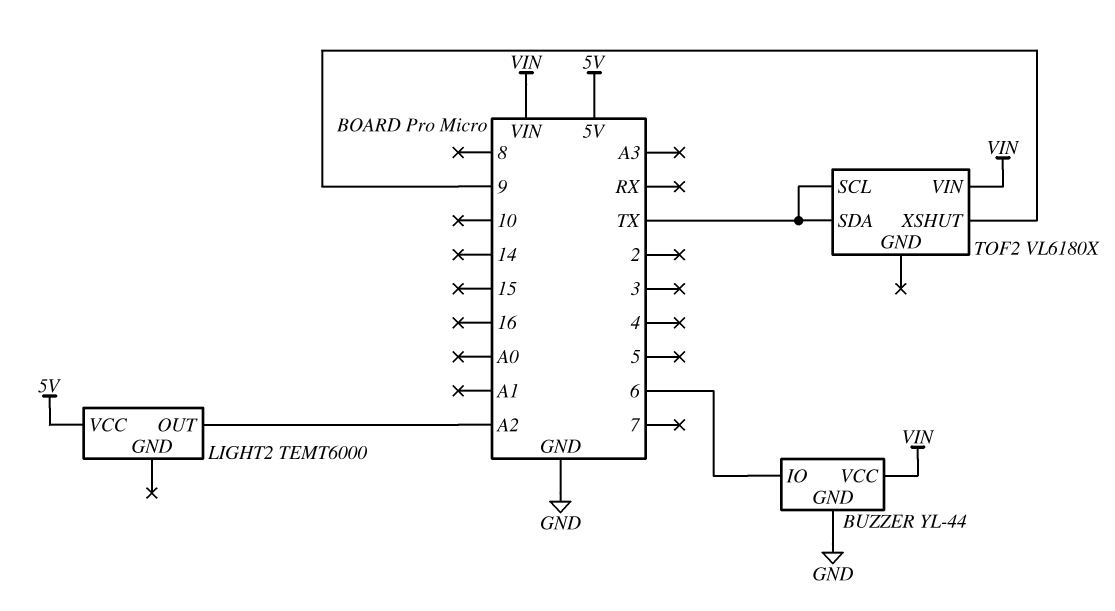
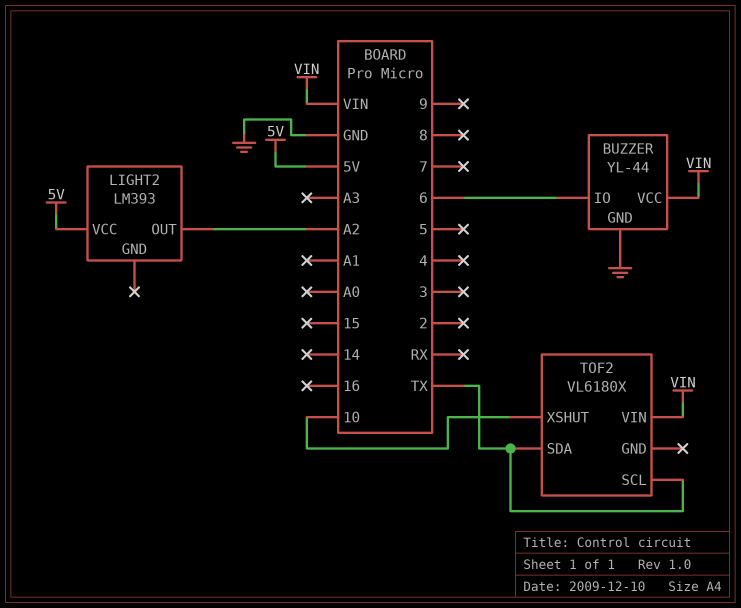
LIGHT2: TEMT6000 -> LM393
TOF2 pin XSHUT: 9 -> 10

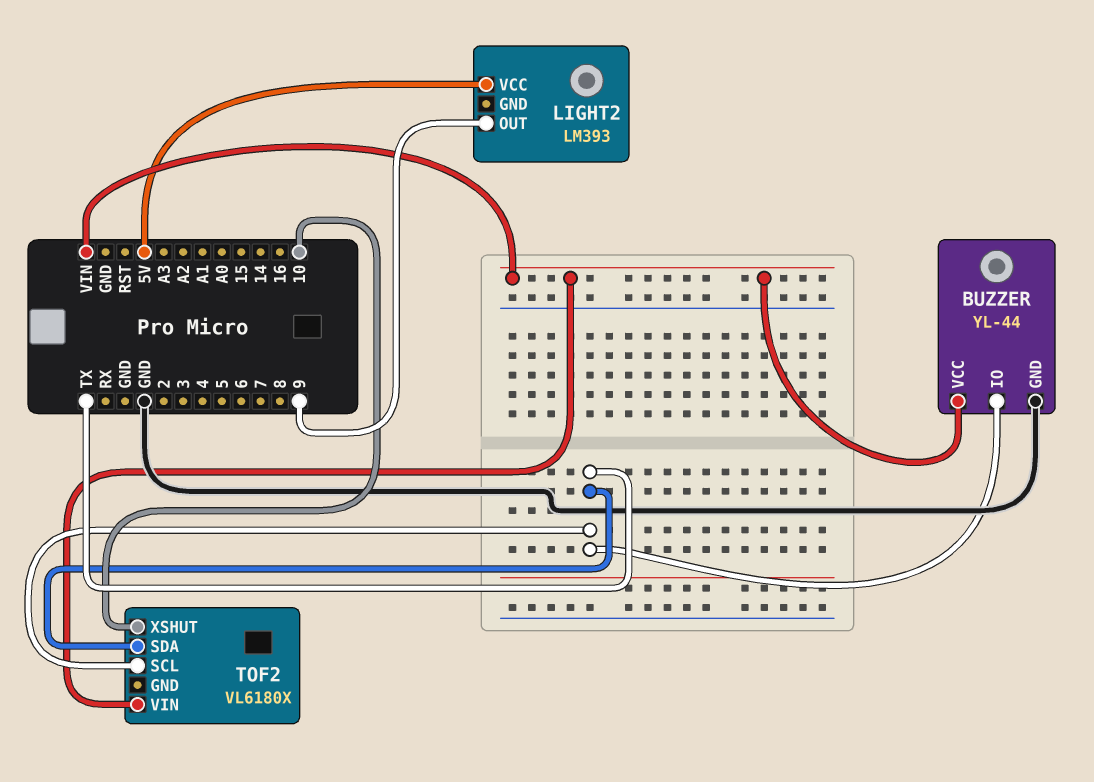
BUZZER pin IO: 6 -> TX
LIGHT2 pin OUT: A2 -> 9

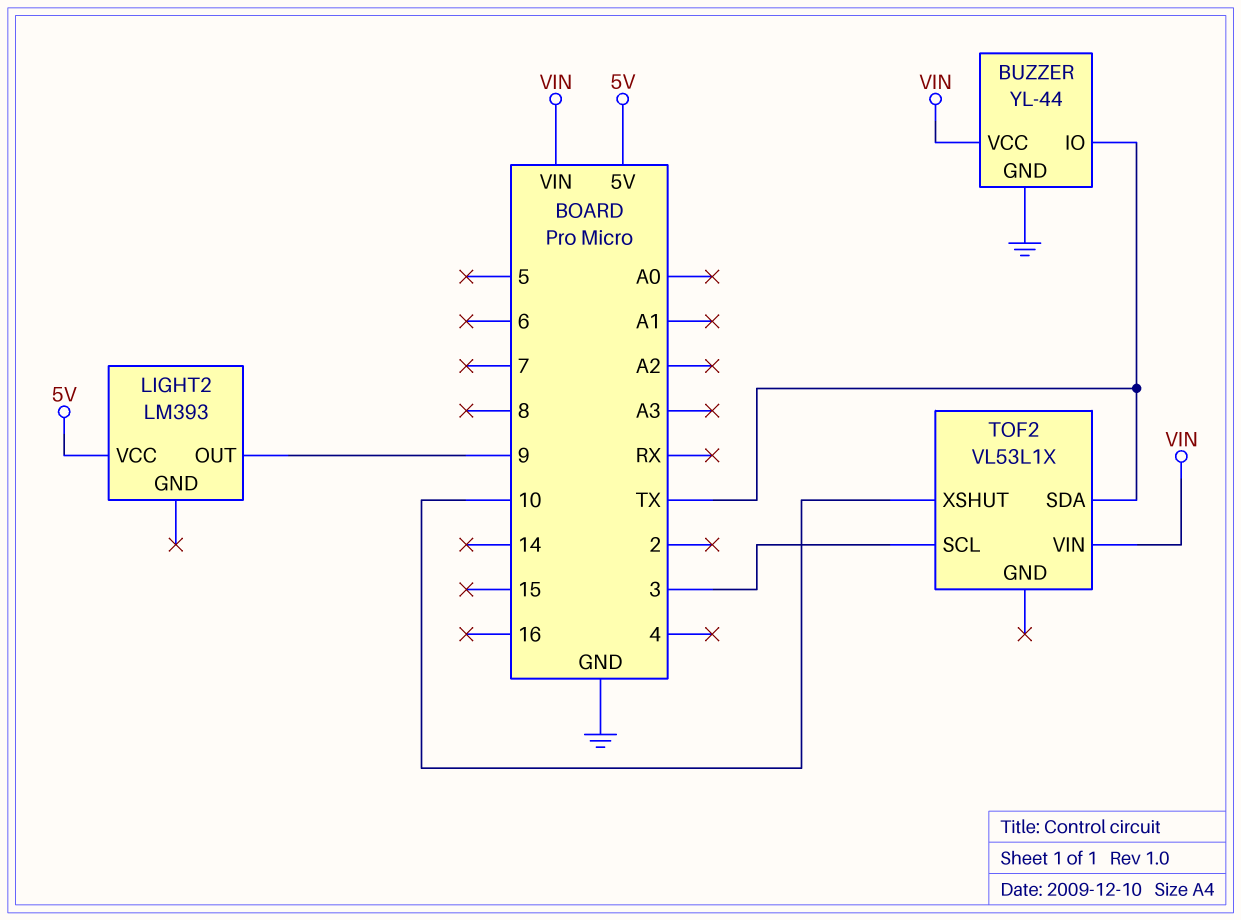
TOF2: VL6180X -> VL53L1X
TOF2 pin SCL: TX -> 3

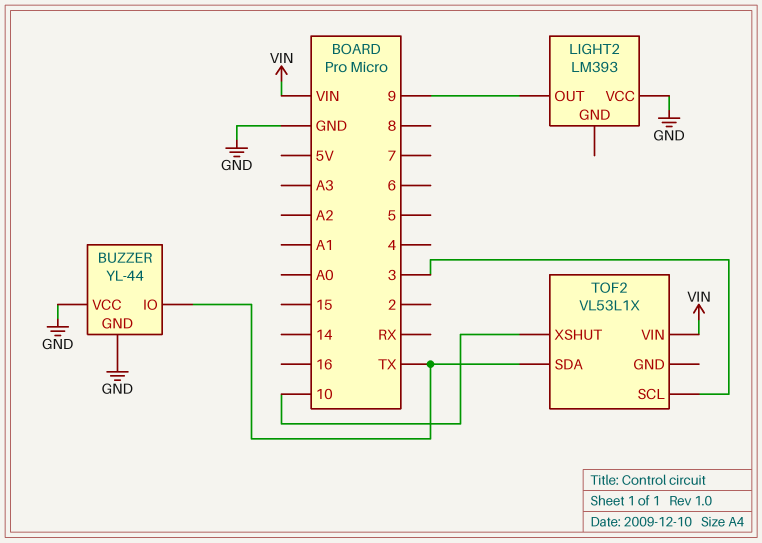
BUZZER pin VCC: VIN -> GND
LIGHT2 pin VCC: 5V -> GND

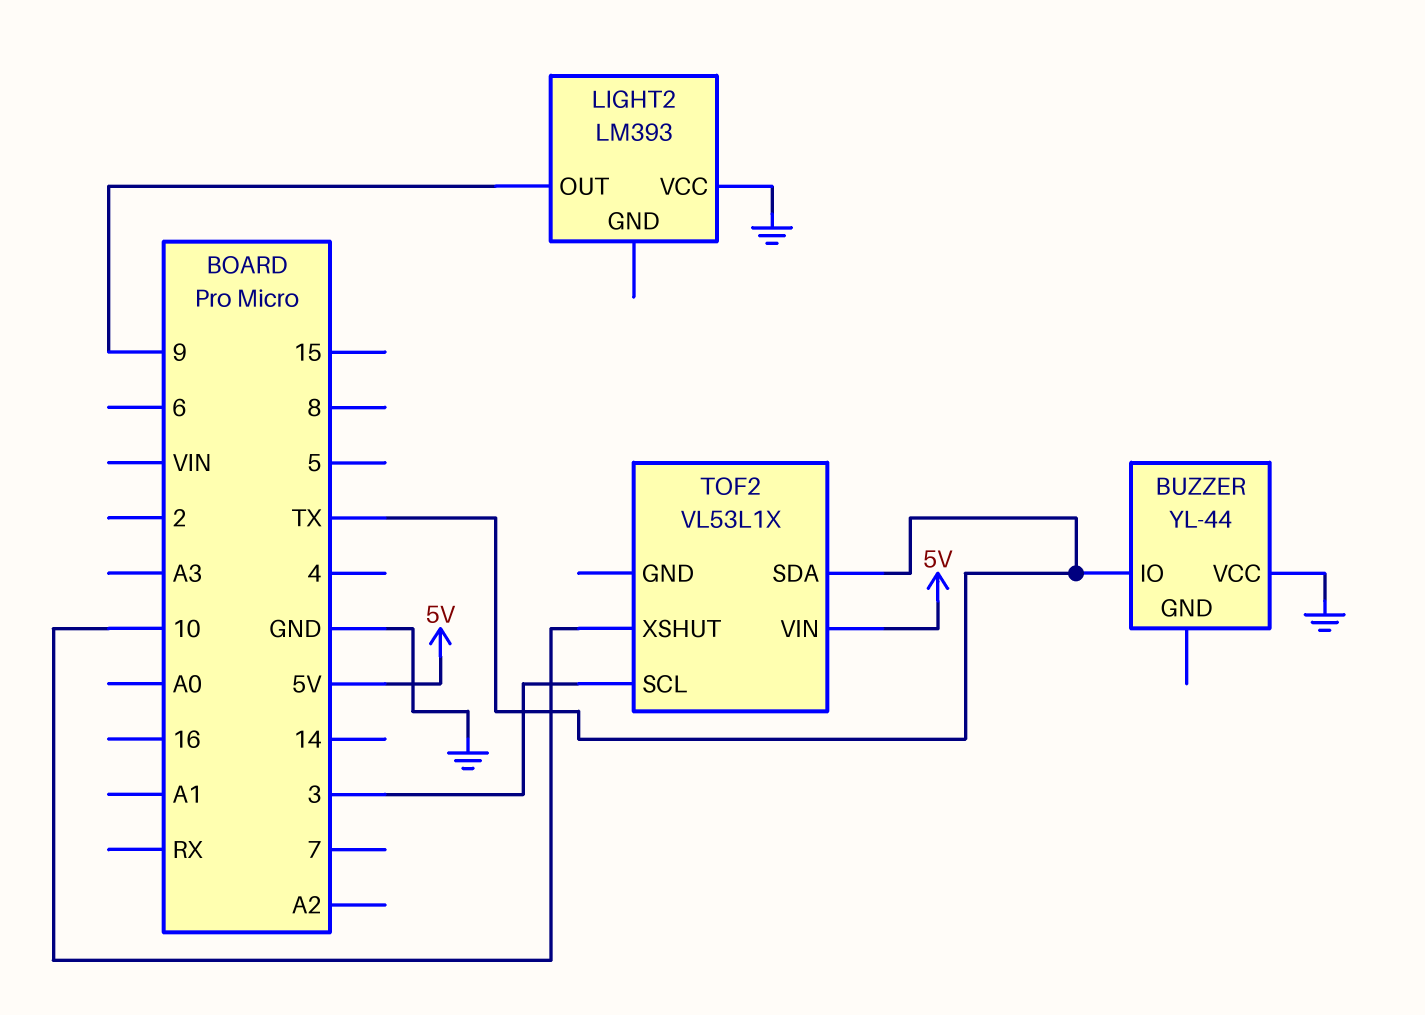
BUZZER pin GND: GND -> none
TOF2 pin VIN: VIN -> 5V

